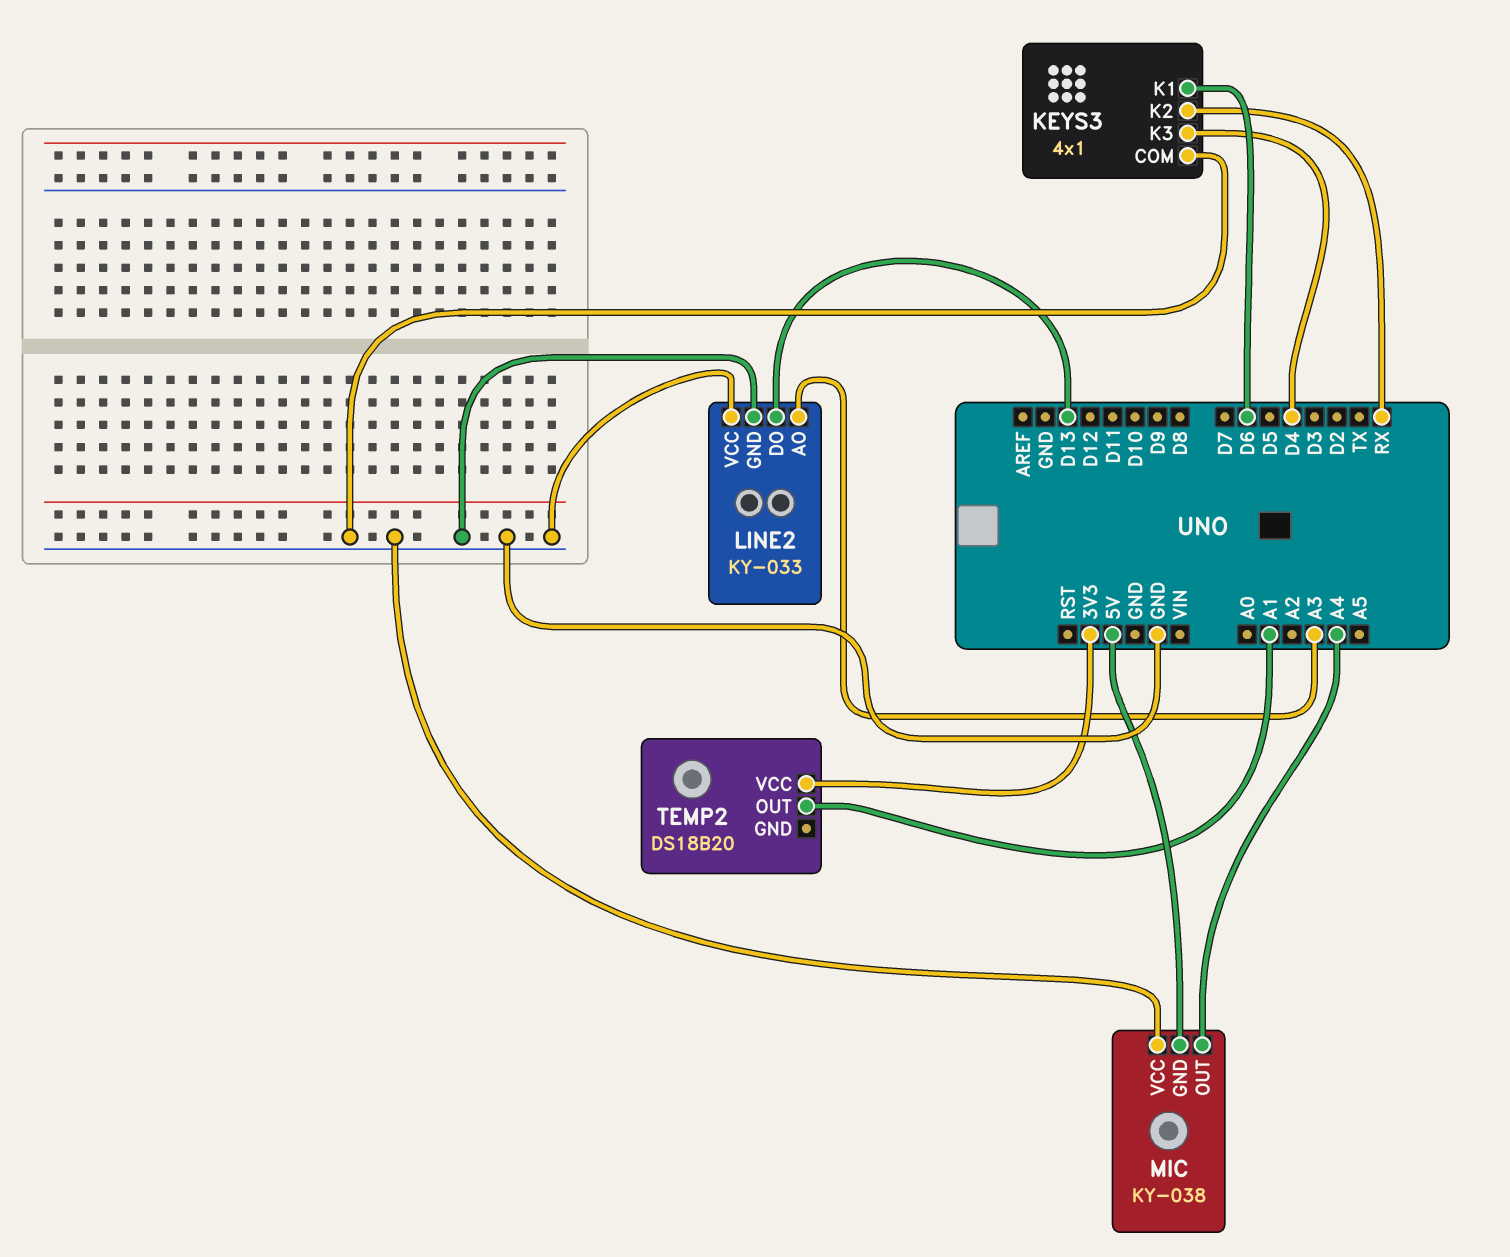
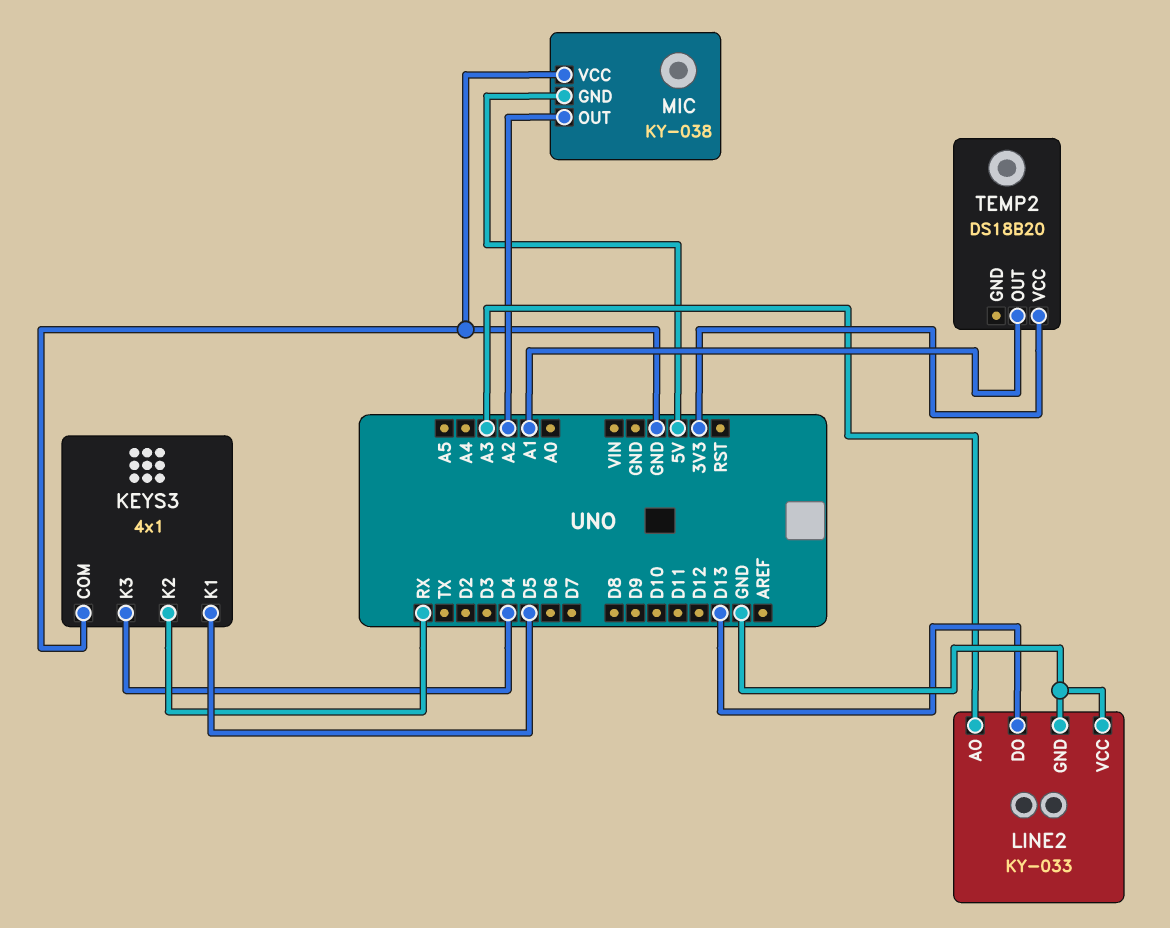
KEYS3 pin K1: D6 -> D5
MIC pin OUT: A4 -> A2

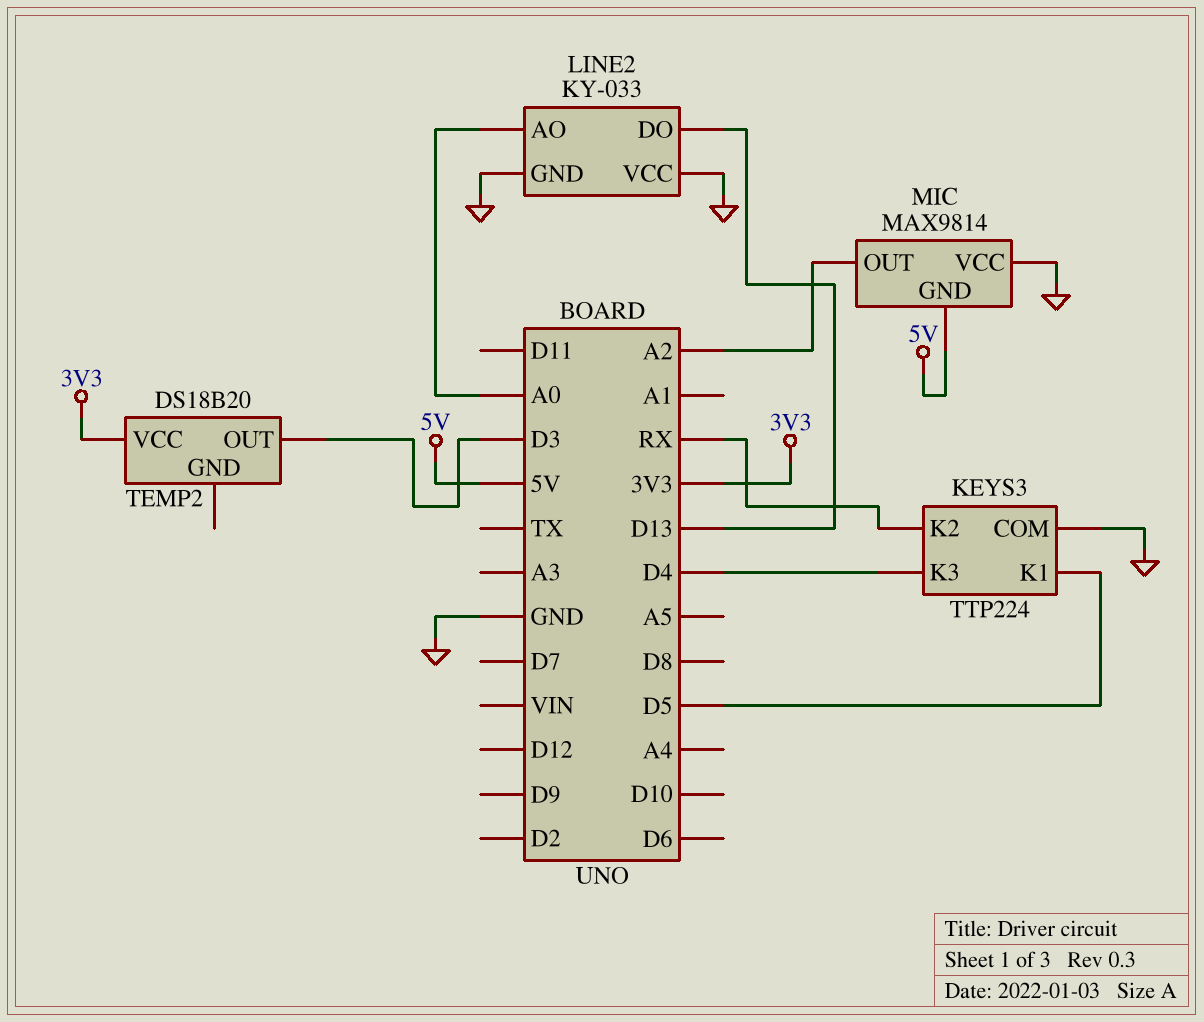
KEYS3: 4x1 -> TTP224
LINE2 pin AO: A3 -> A0
MIC: KY-038 -> MAX9814
TEMP2 pin OUT: A1 -> D3

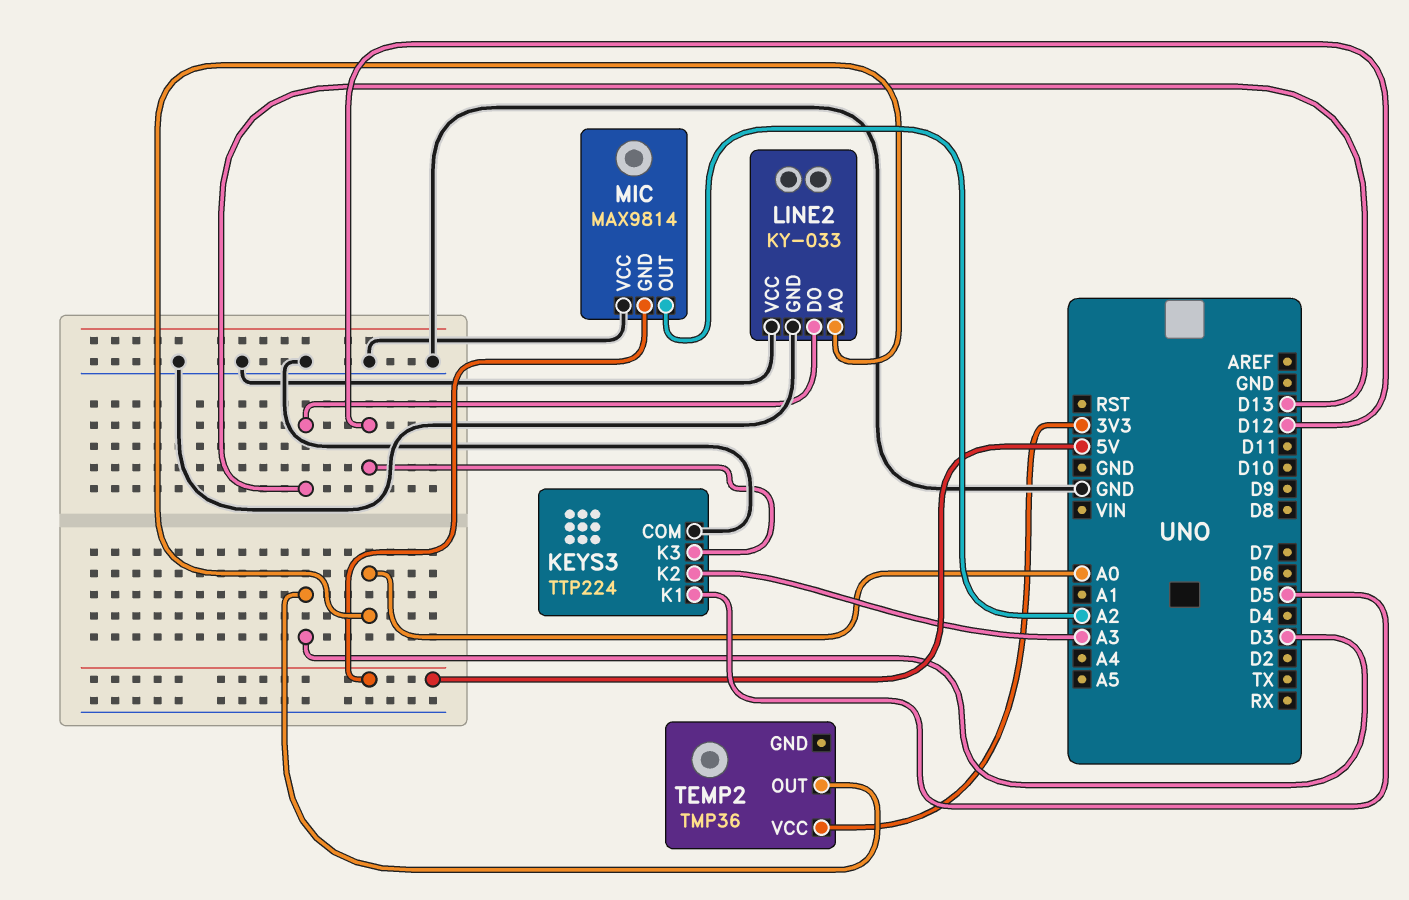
KEYS3 pin K2: RX -> A3
KEYS3 pin K3: D4 -> D12
TEMP2: DS18B20 -> TMP36

